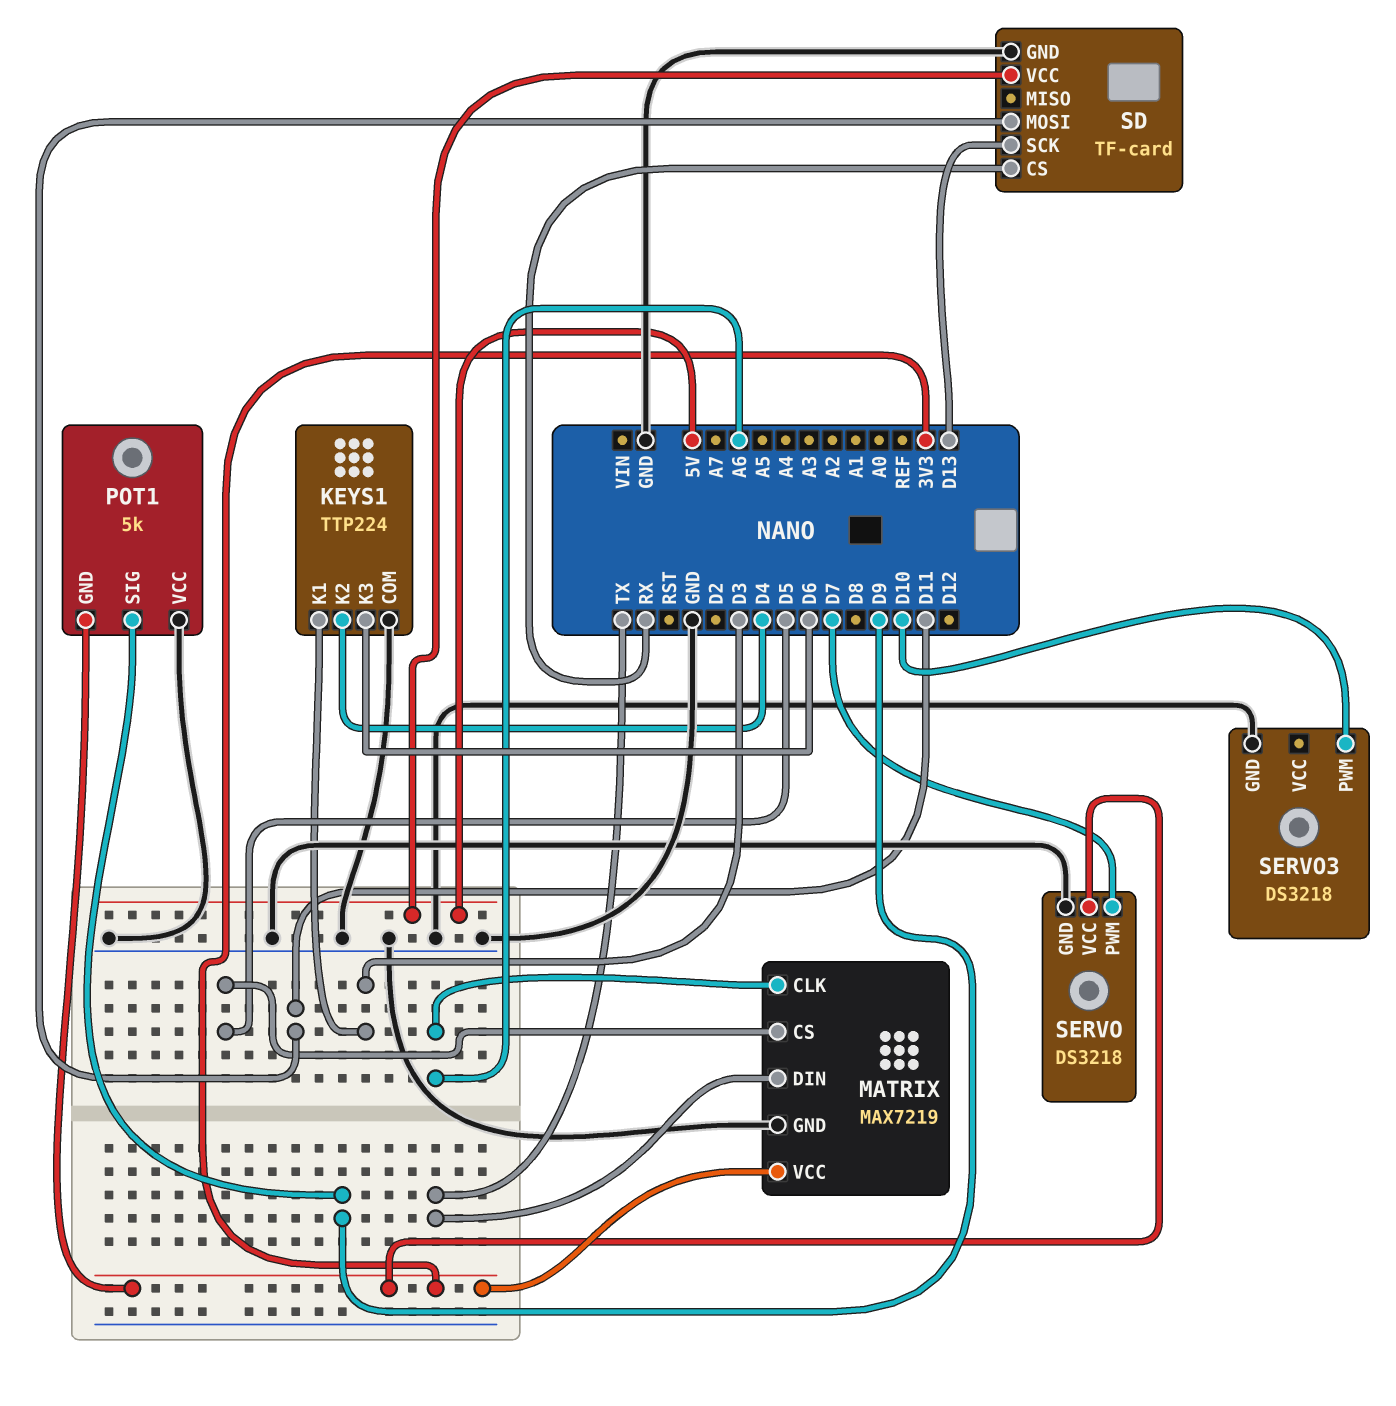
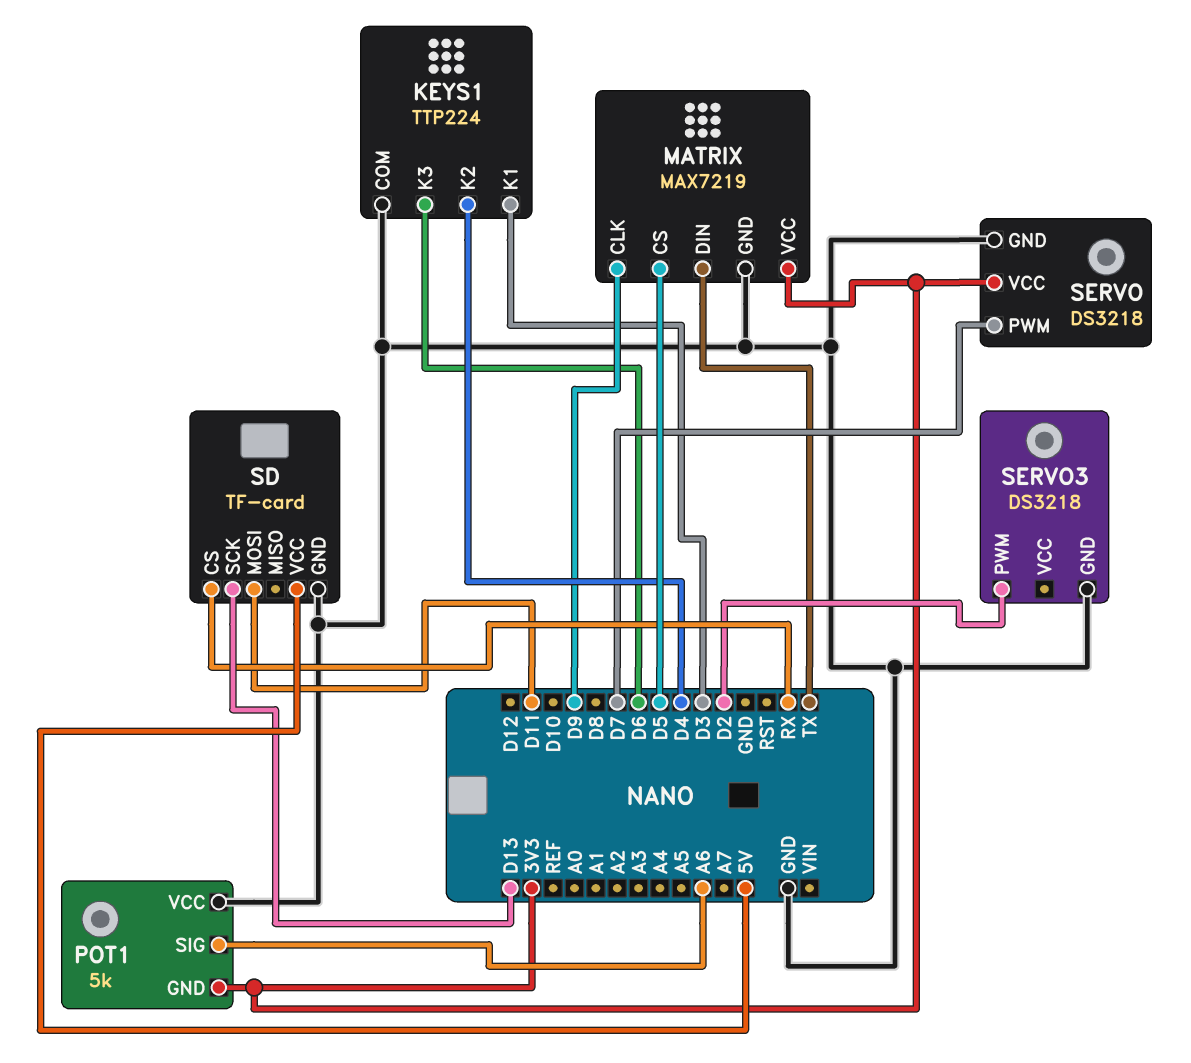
MATRIX pin CLK: A6 -> D9
POT1 pin SIG: D9 -> A6
SERVO3 pin PWM: D10 -> D2

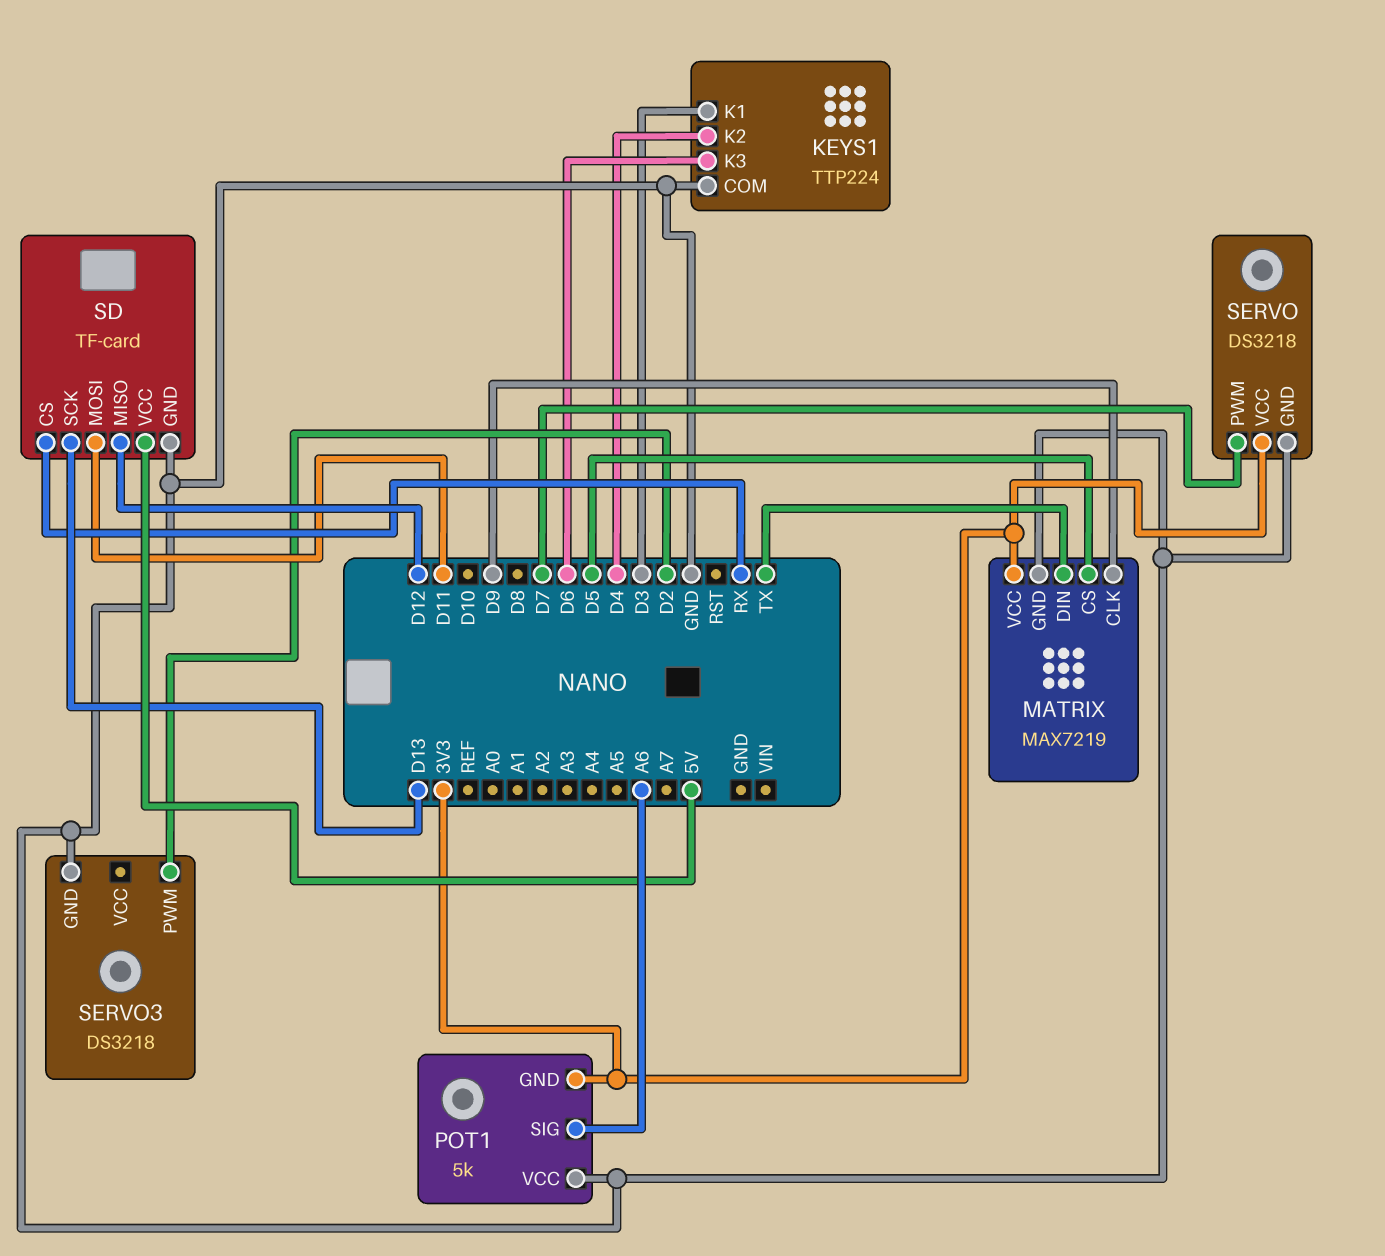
SD pin MISO: none -> D12

